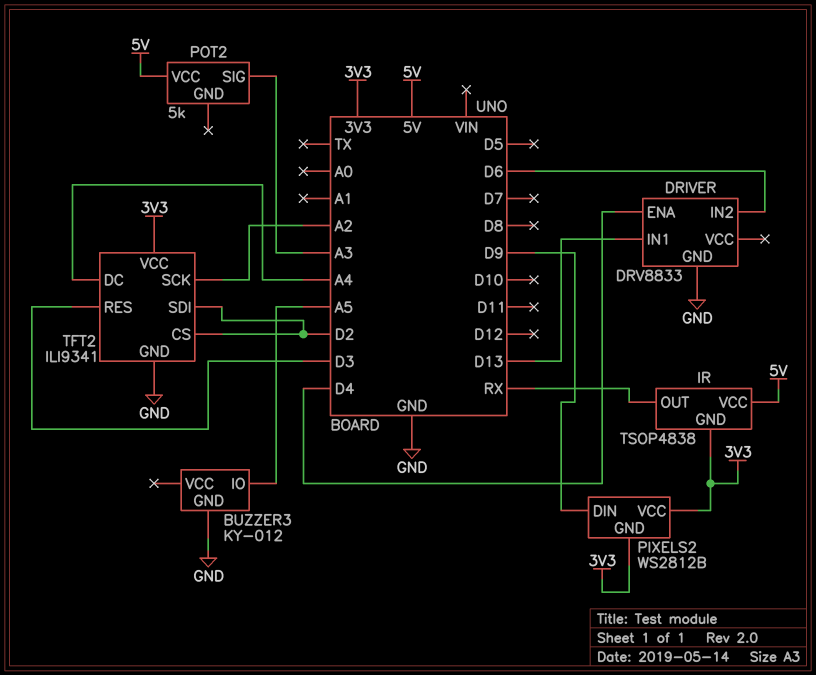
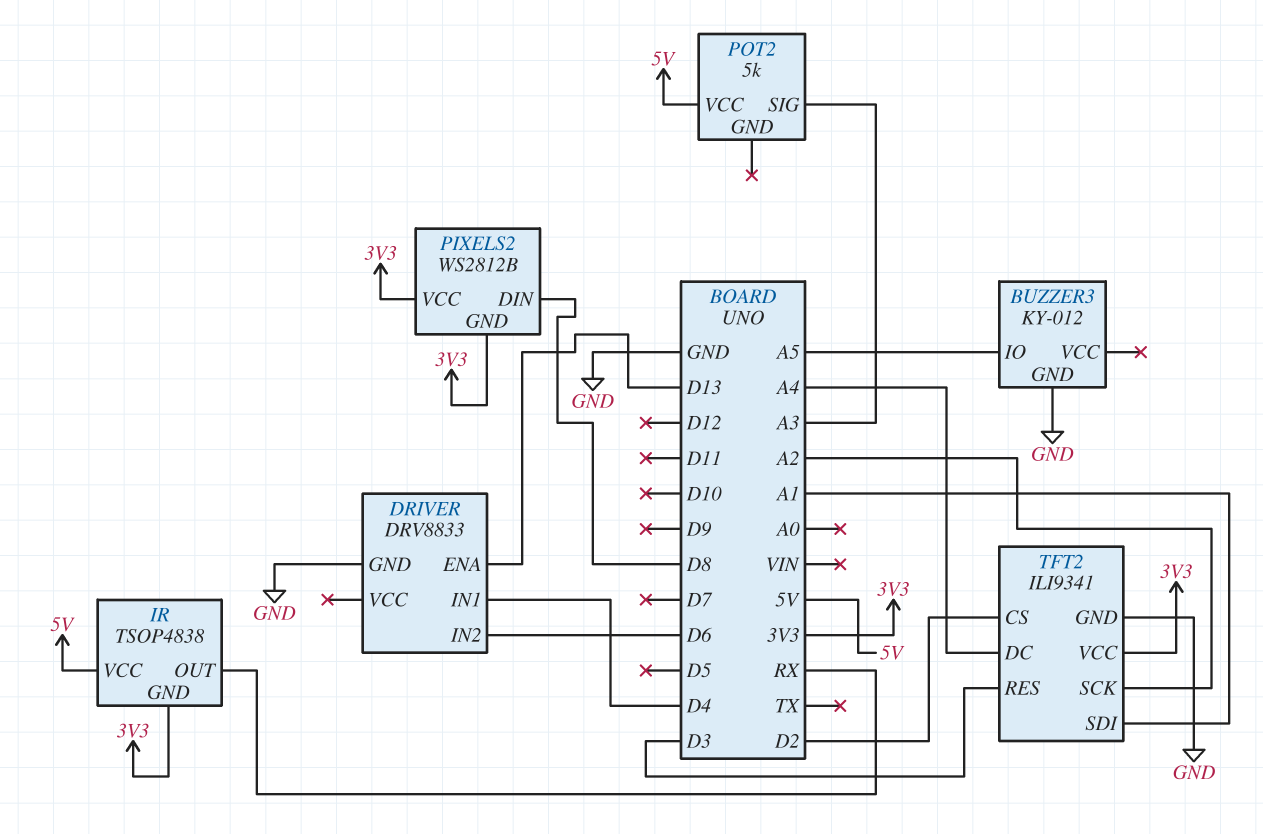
DRIVER pin ENA: D4 -> D13
DRIVER pin IN1: D13 -> D4
PIXELS2 pin DIN: D9 -> D8
TFT2 pin SDI: D2 -> A1

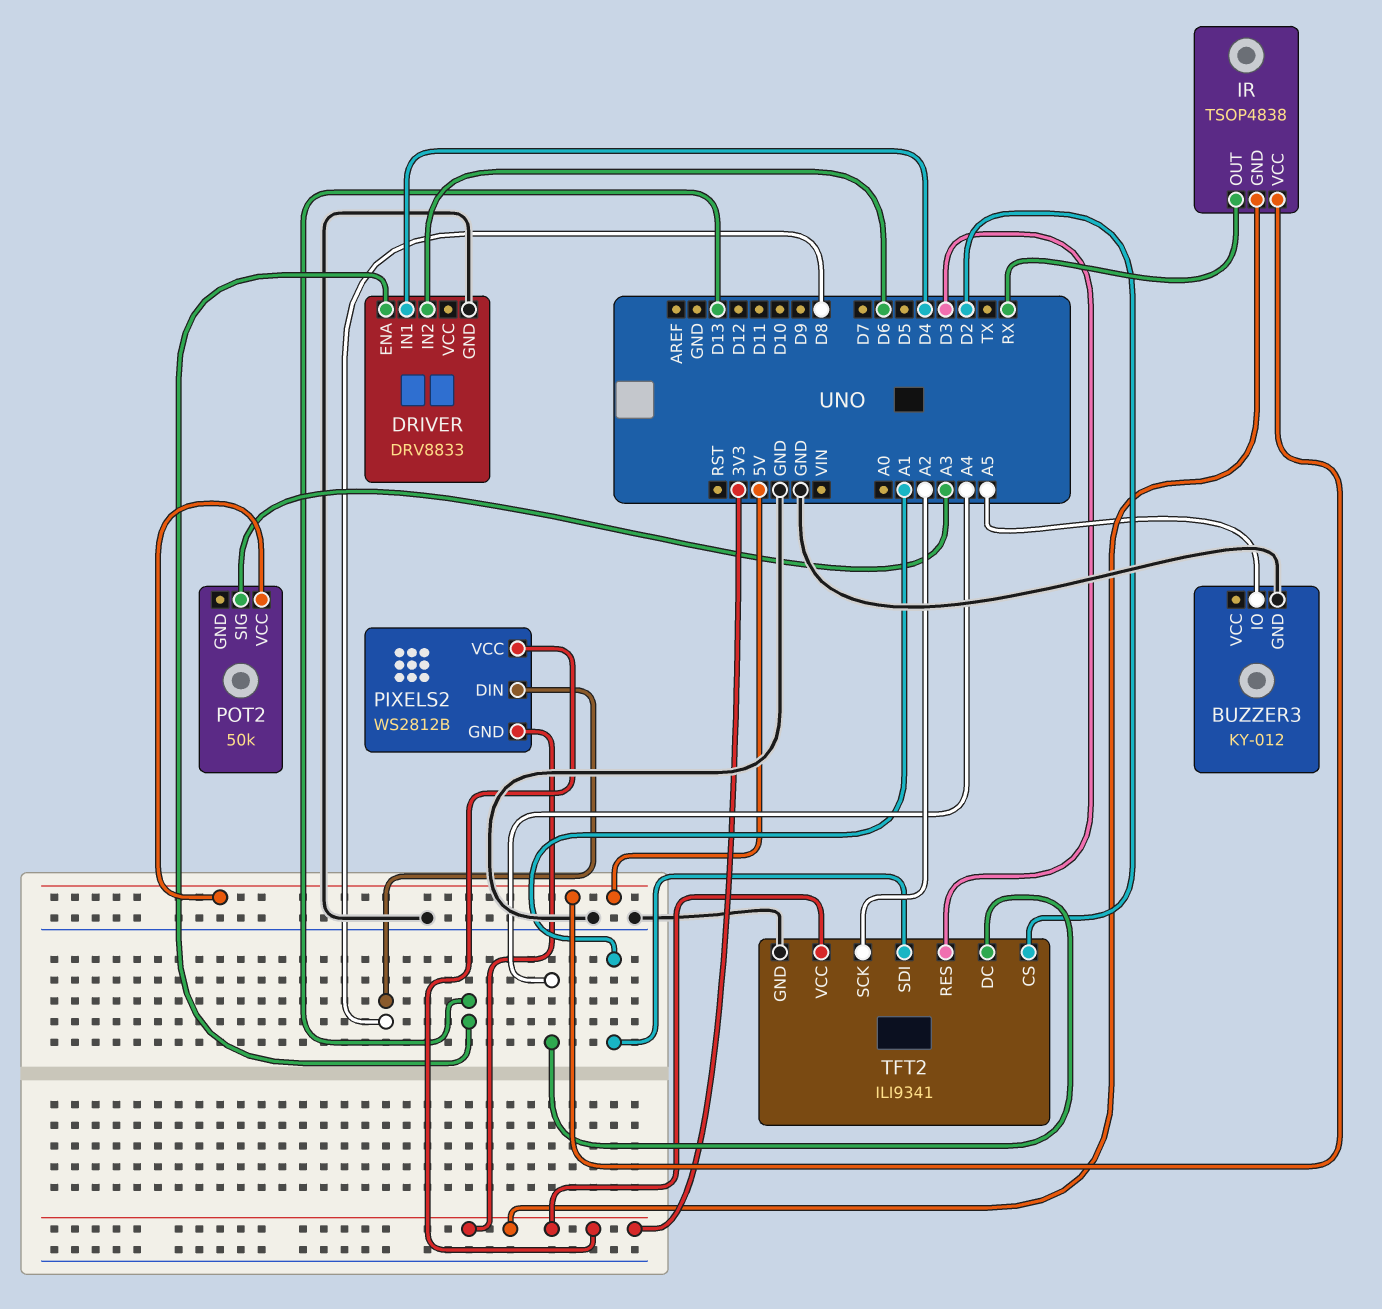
POT2: 5k -> 50k

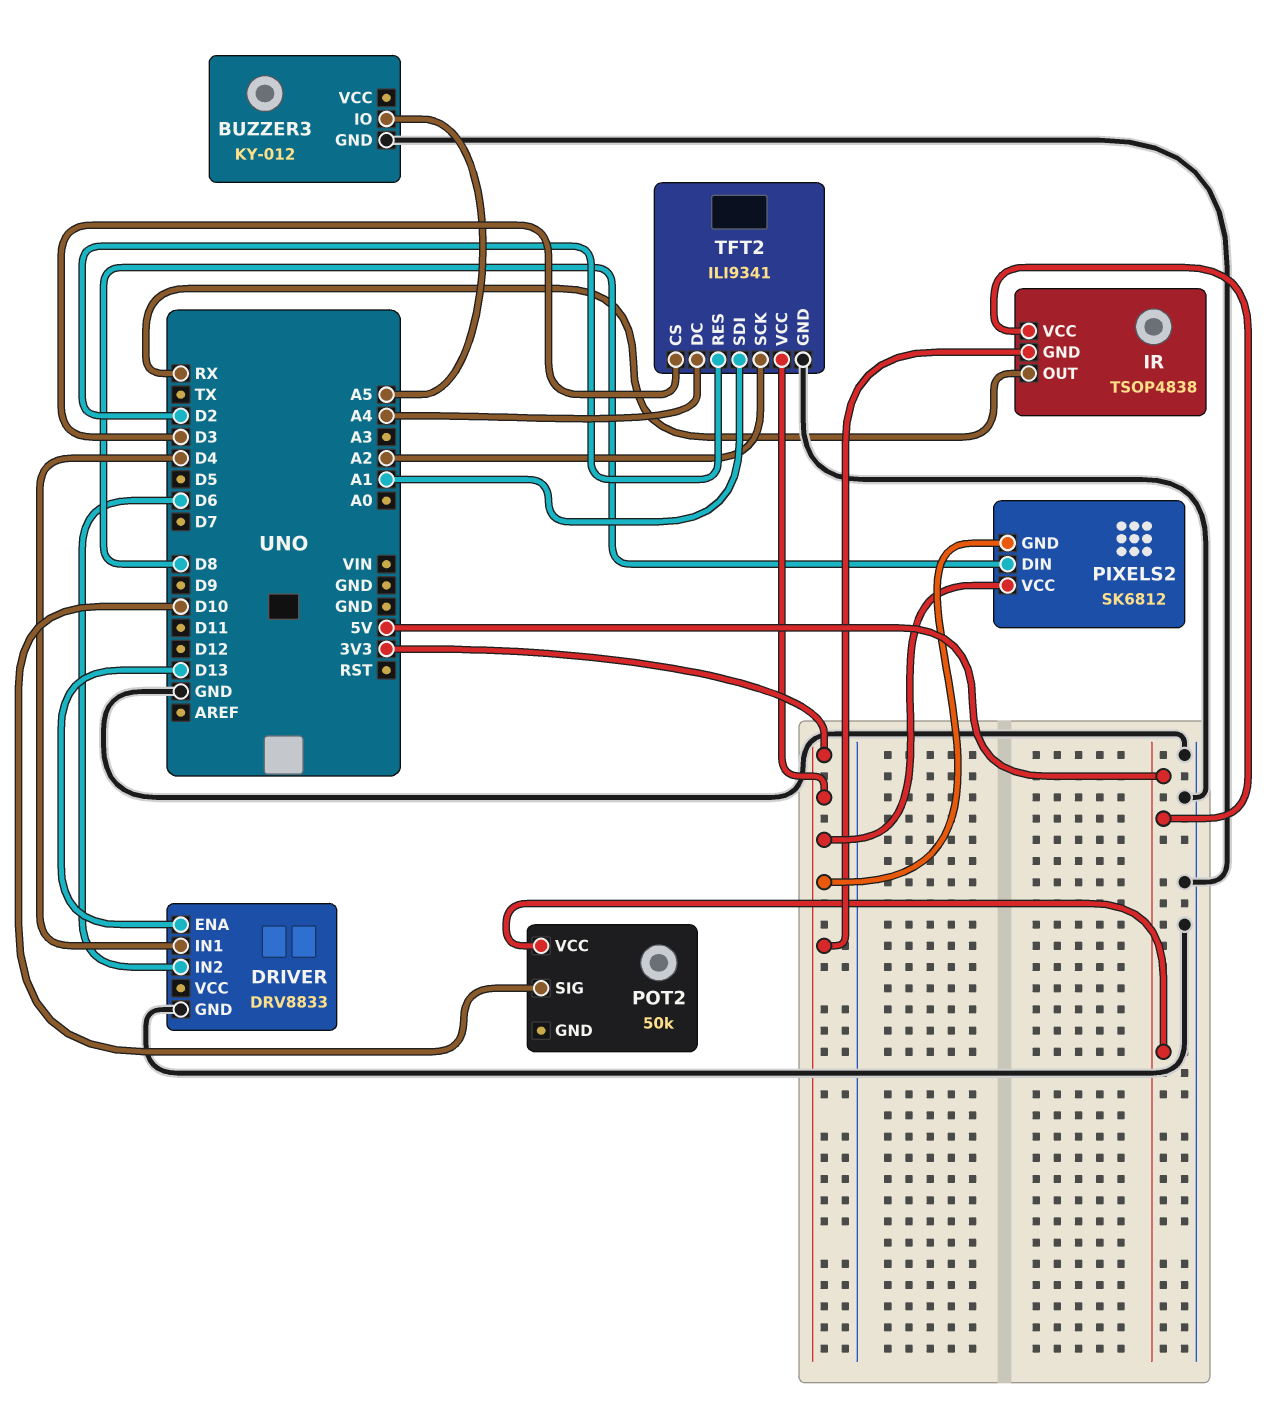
PIXELS2: WS2812B -> SK6812
POT2 pin SIG: A3 -> D10
TFT2 pin CS: D2 -> D3
TFT2 pin RES: D3 -> D2

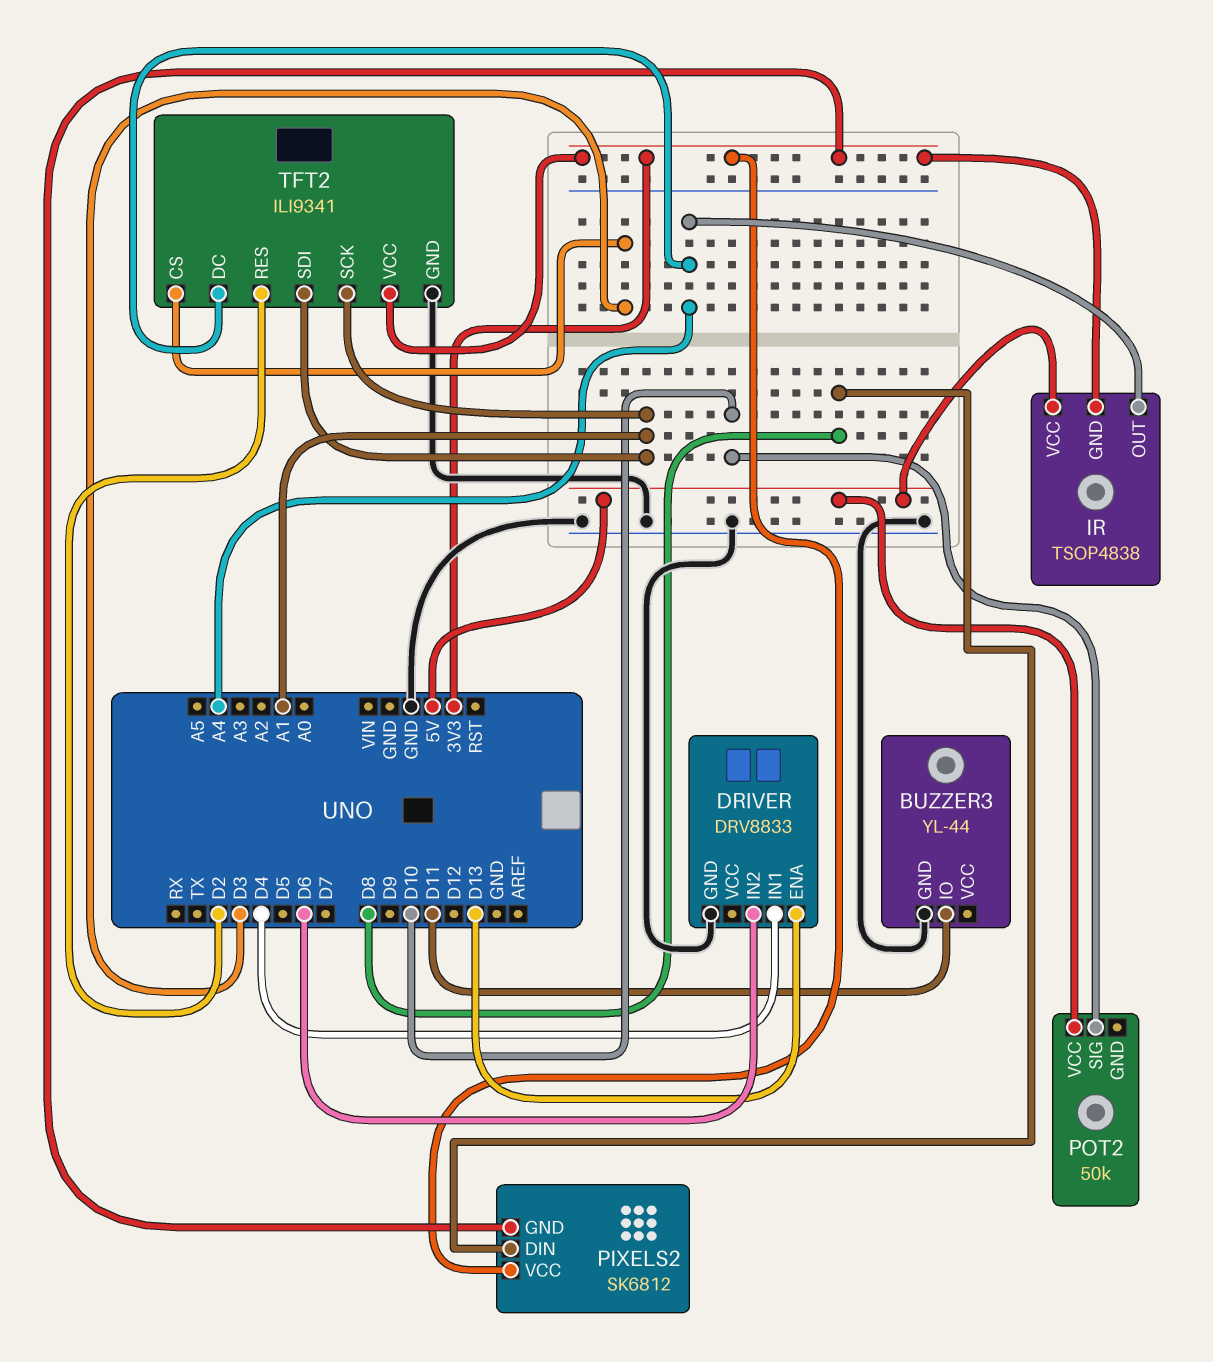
BUZZER3: KY-012 -> YL-44
BUZZER3 pin IO: A5 -> D11
IR pin OUT: RX -> A4
TFT2 pin SCK: A2 -> A1

